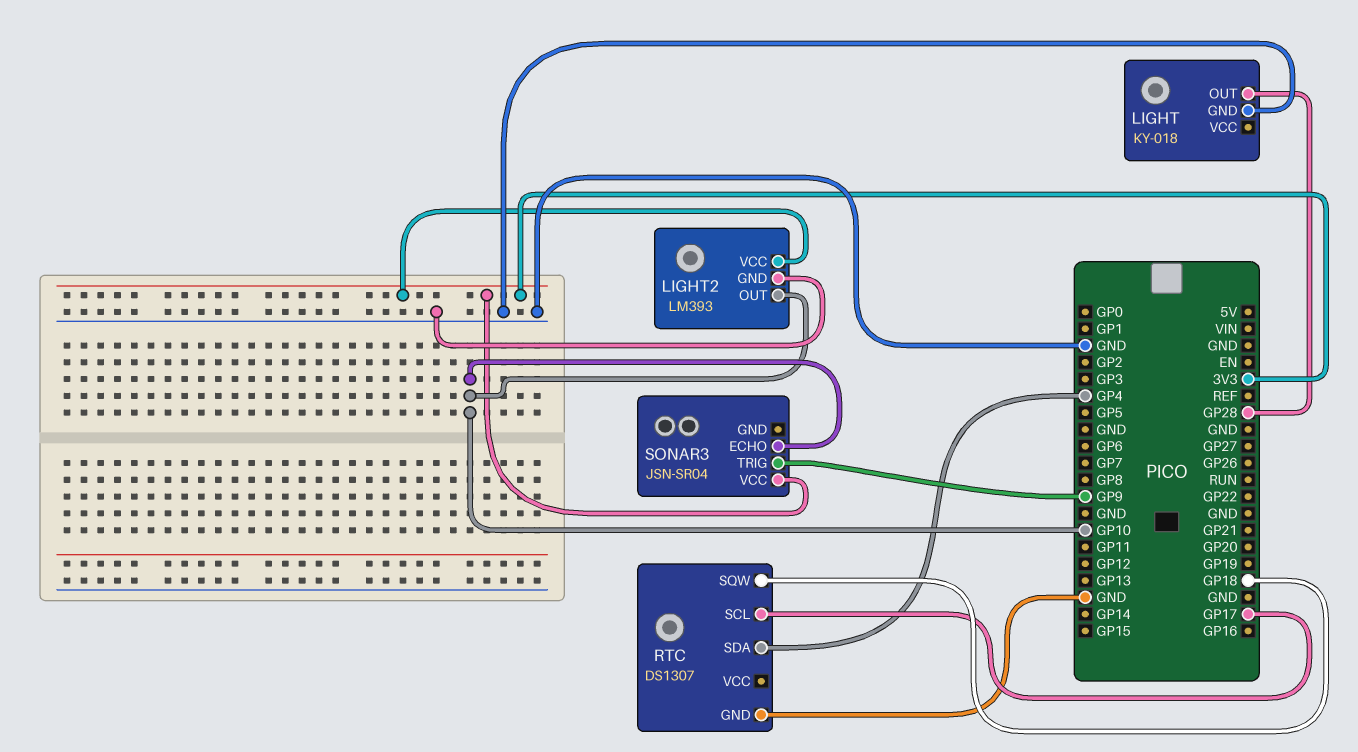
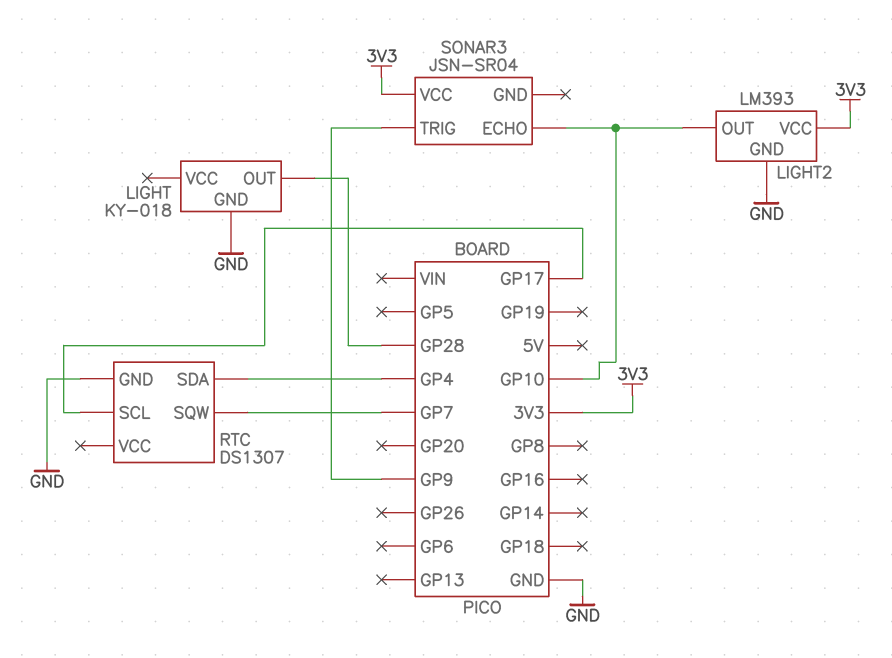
RTC pin SQW: GP18 -> GP7

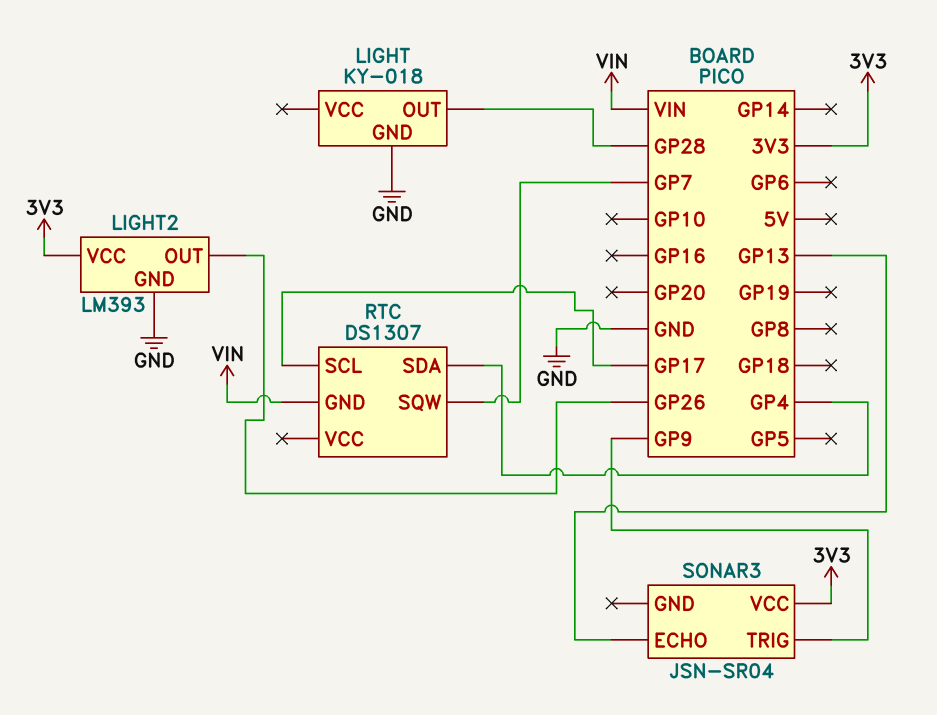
LIGHT2 pin OUT: GP10 -> GP26
RTC pin GND: GND -> VIN
SONAR3 pin ECHO: GP10 -> GP13

